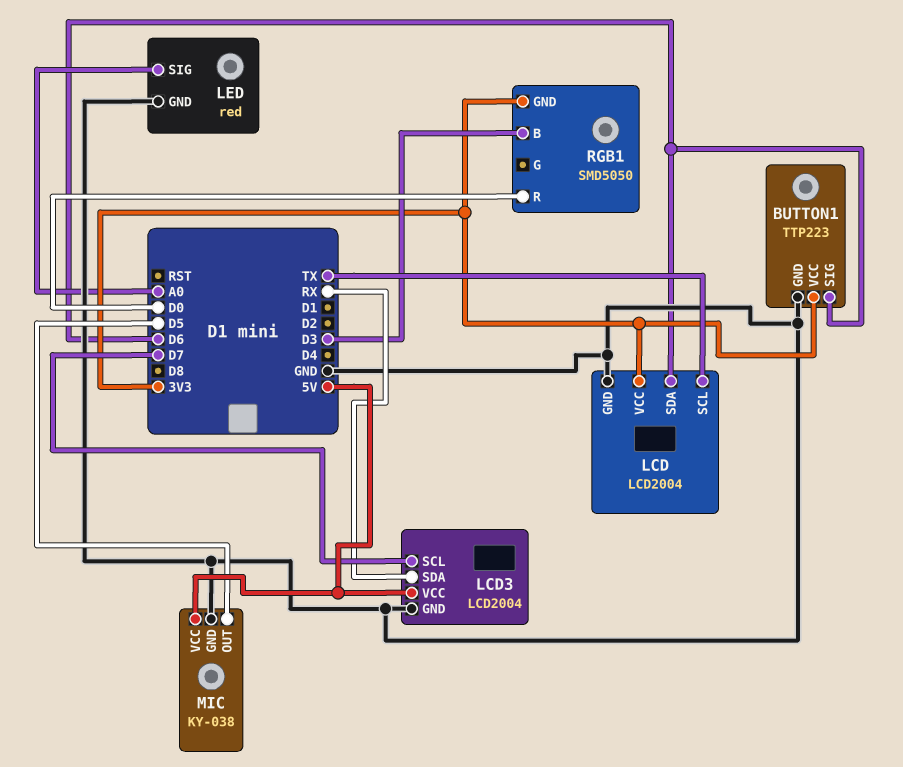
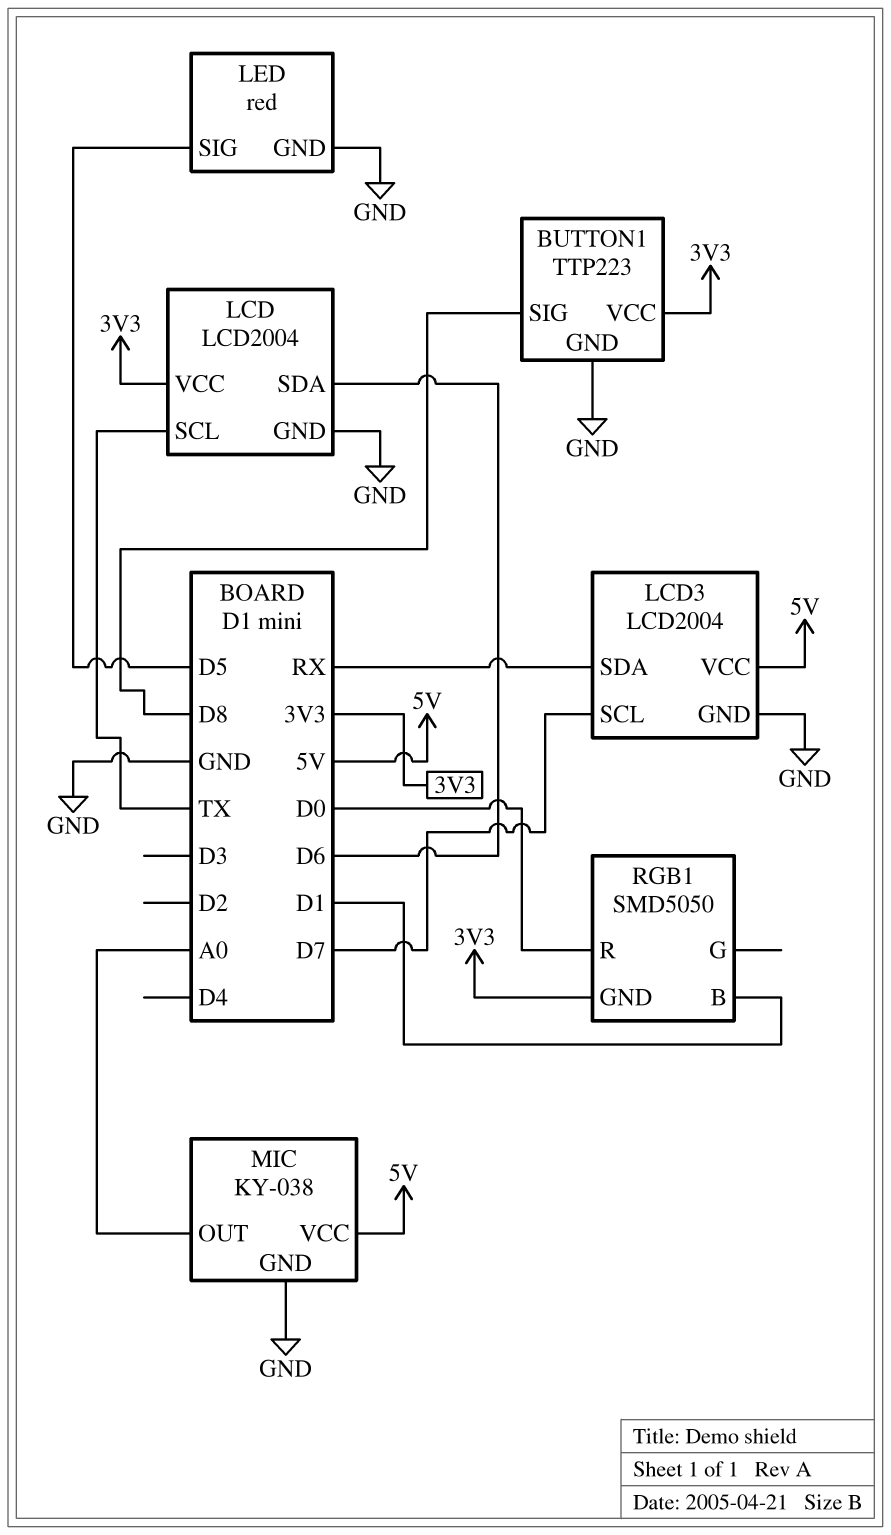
BUTTON1 pin SIG: D6 -> D8
LED pin SIG: A0 -> D5
MIC pin OUT: D5 -> A0
RGB1 pin B: D3 -> D1

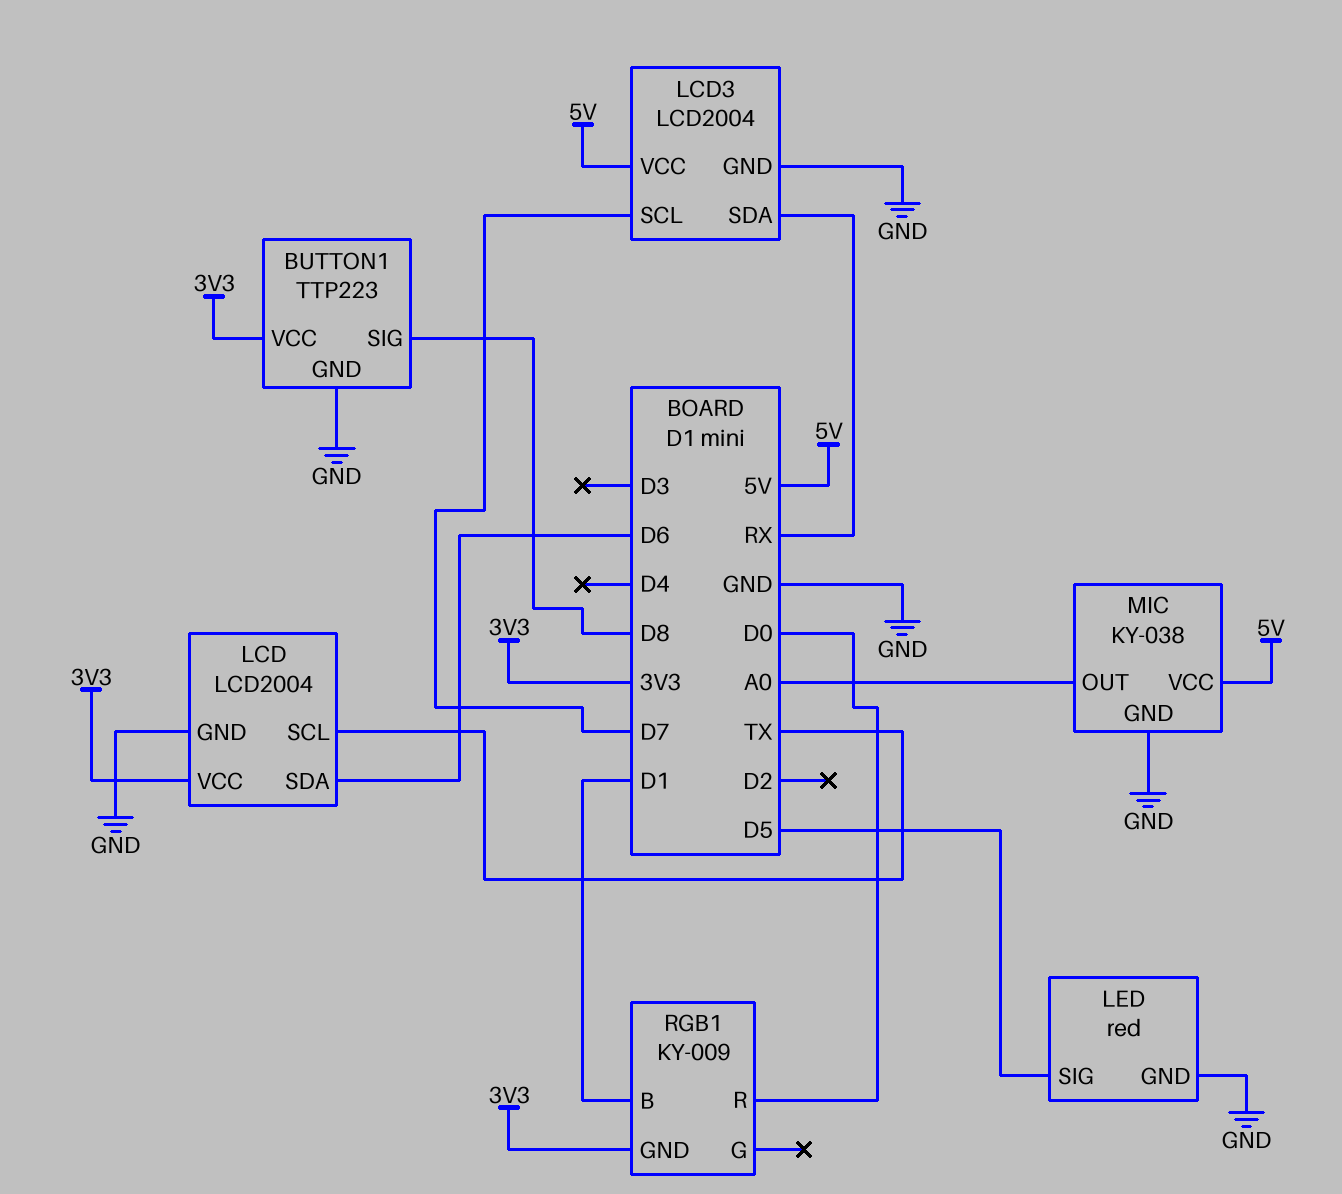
RGB1: SMD5050 -> KY-009

